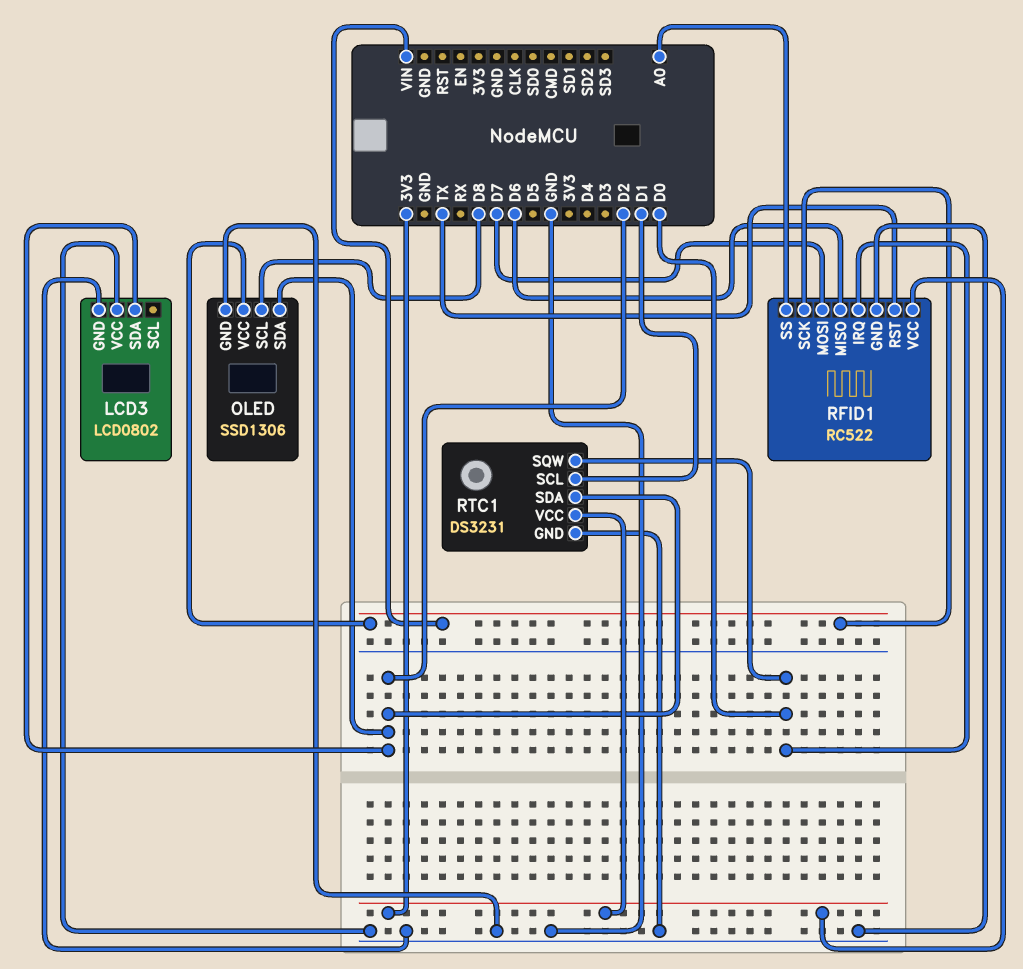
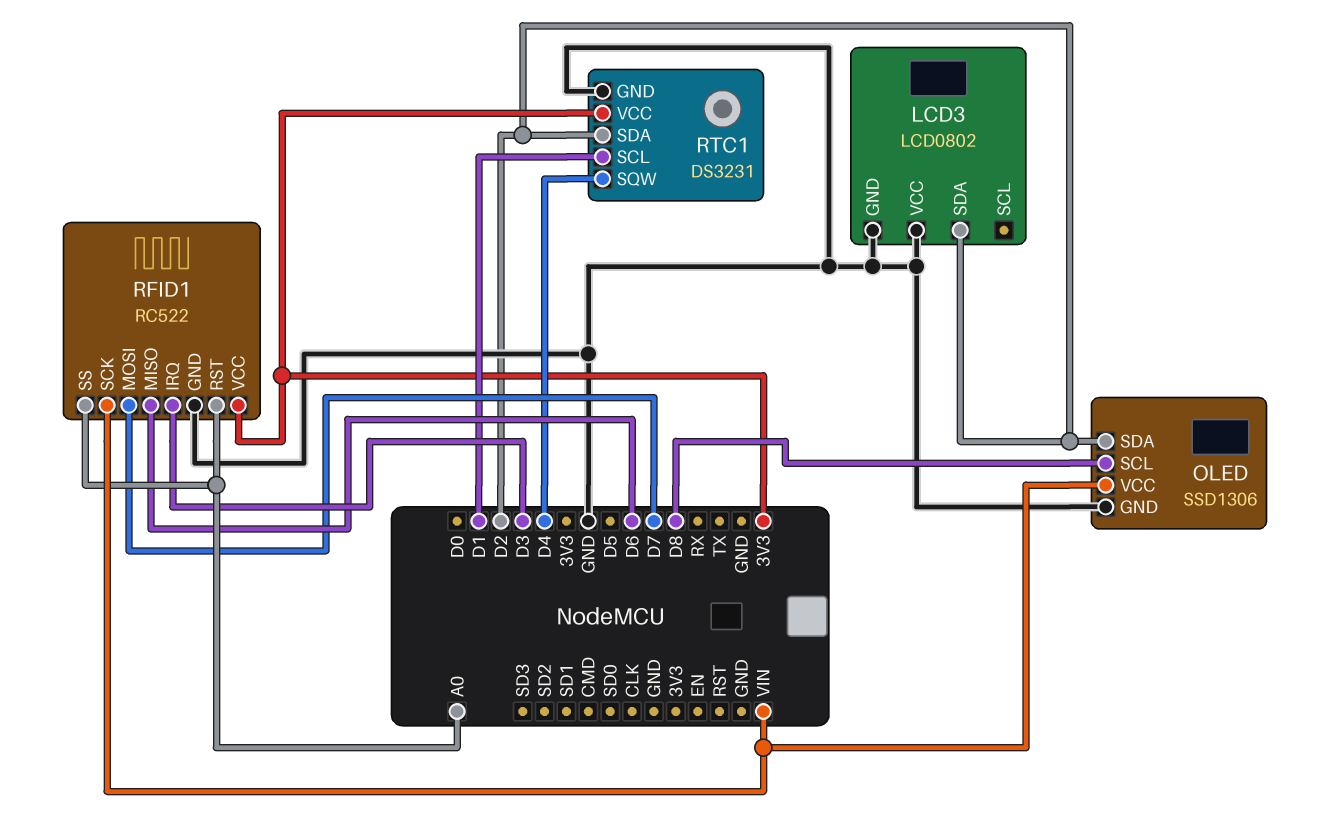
RFID1 pin IRQ: D0 -> D3
RFID1 pin RST: TX -> A0
RTC1 pin SQW: D0 -> D4

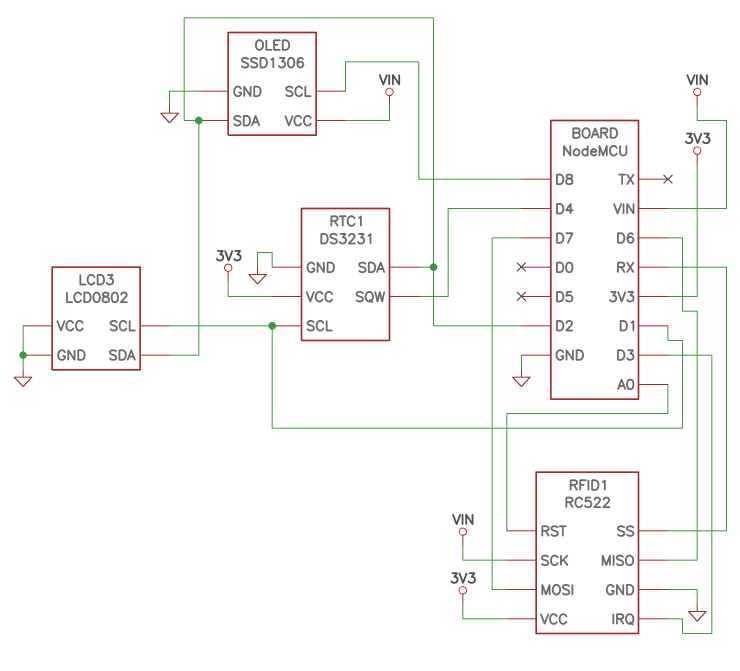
LCD3 pin SCL: none -> D1
RFID1 pin SS: A0 -> RX

